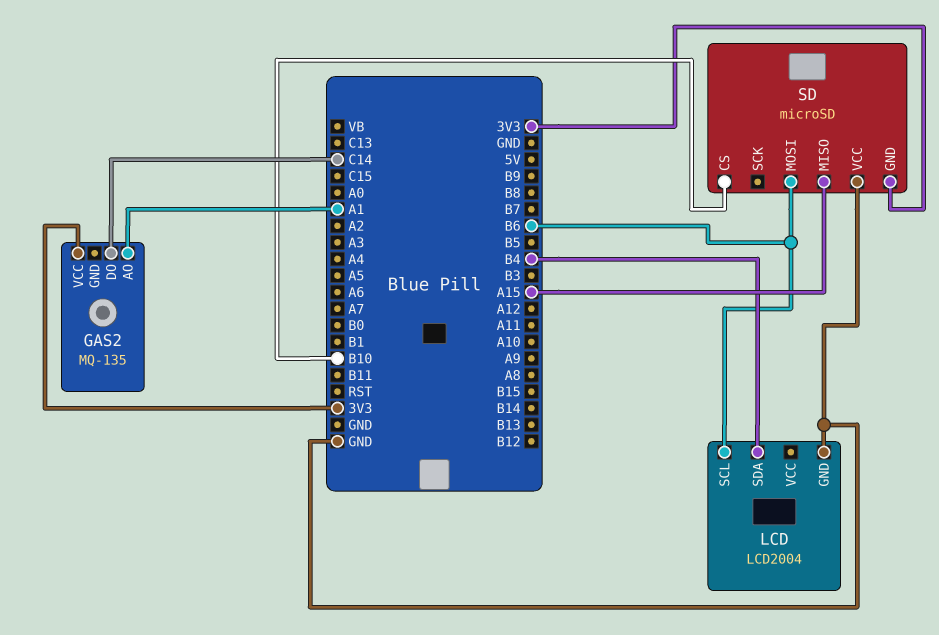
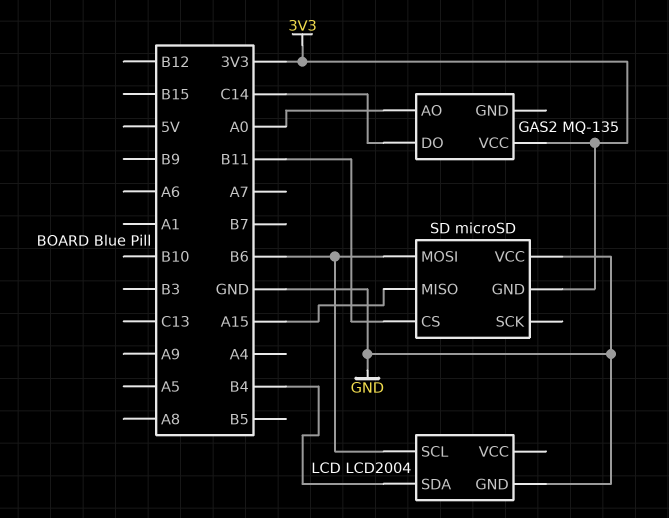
GAS2 pin AO: A1 -> A0
SD pin CS: B10 -> B11

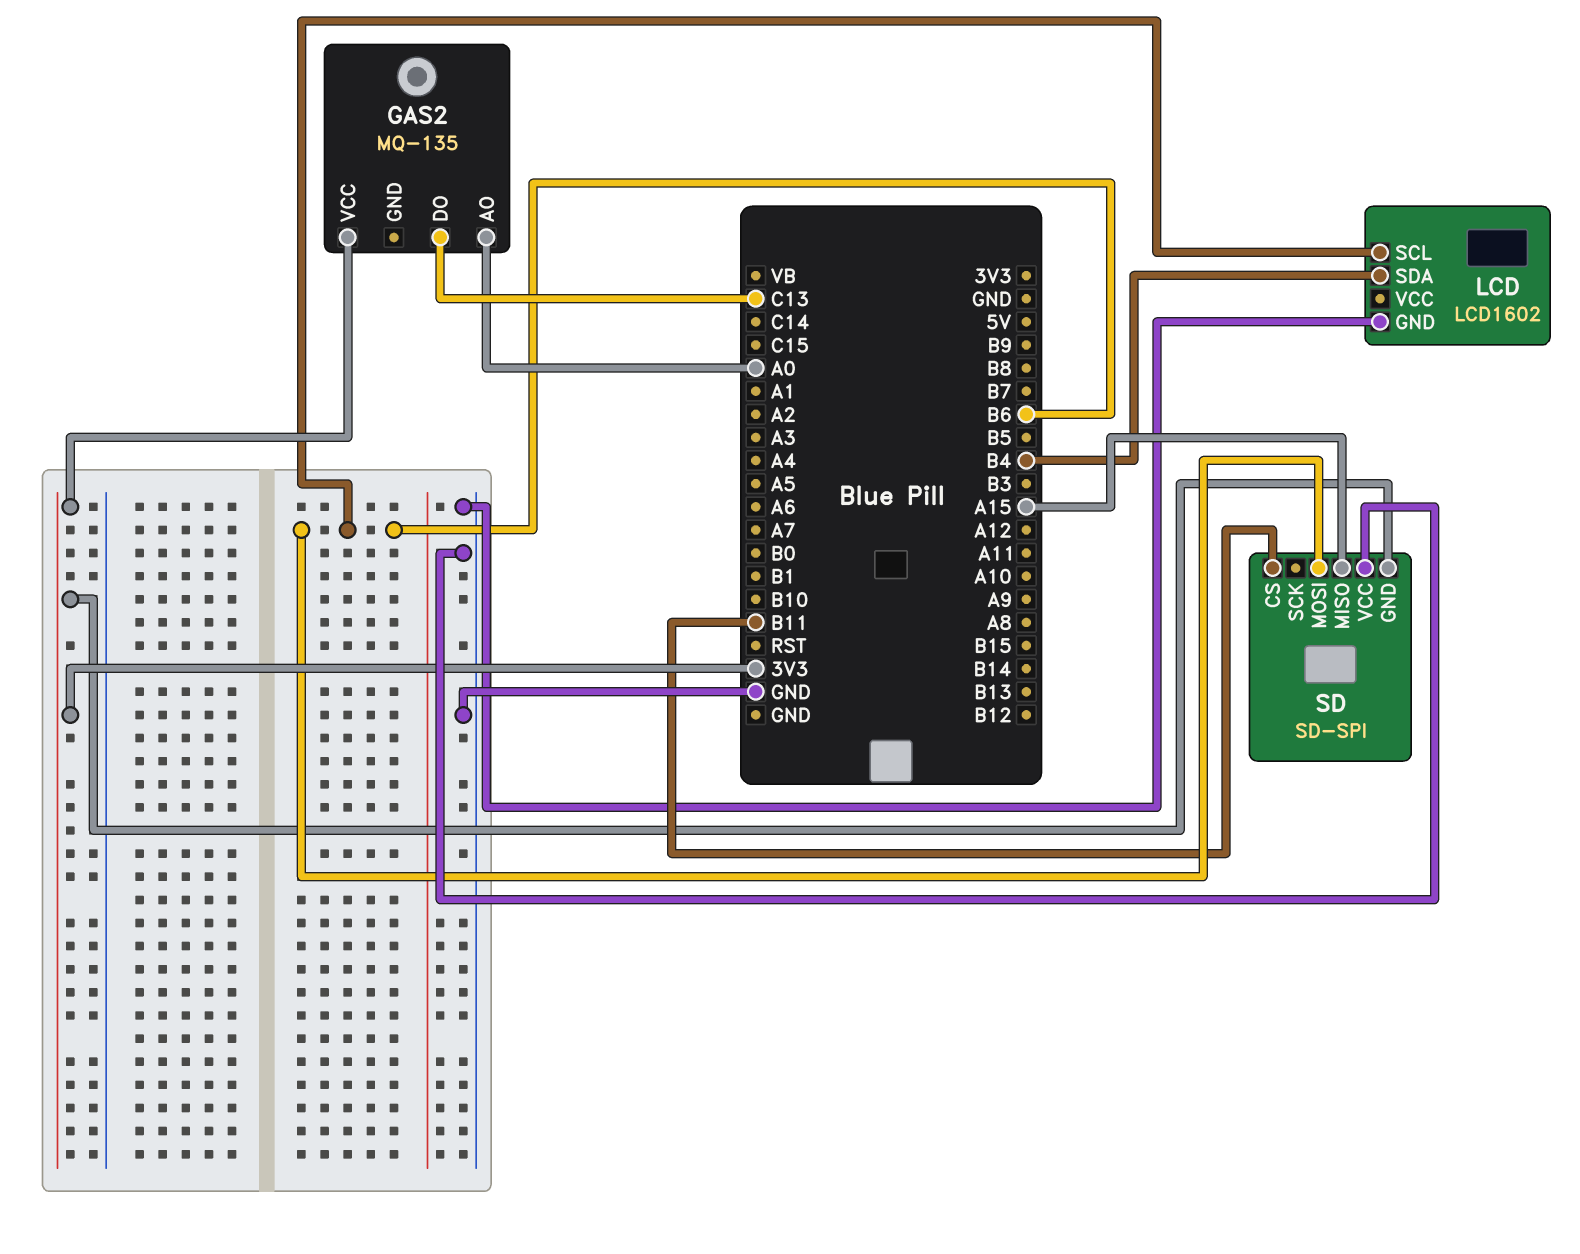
GAS2 pin DO: C14 -> C13
LCD: LCD2004 -> LCD1602
SD: microSD -> SD-SPI

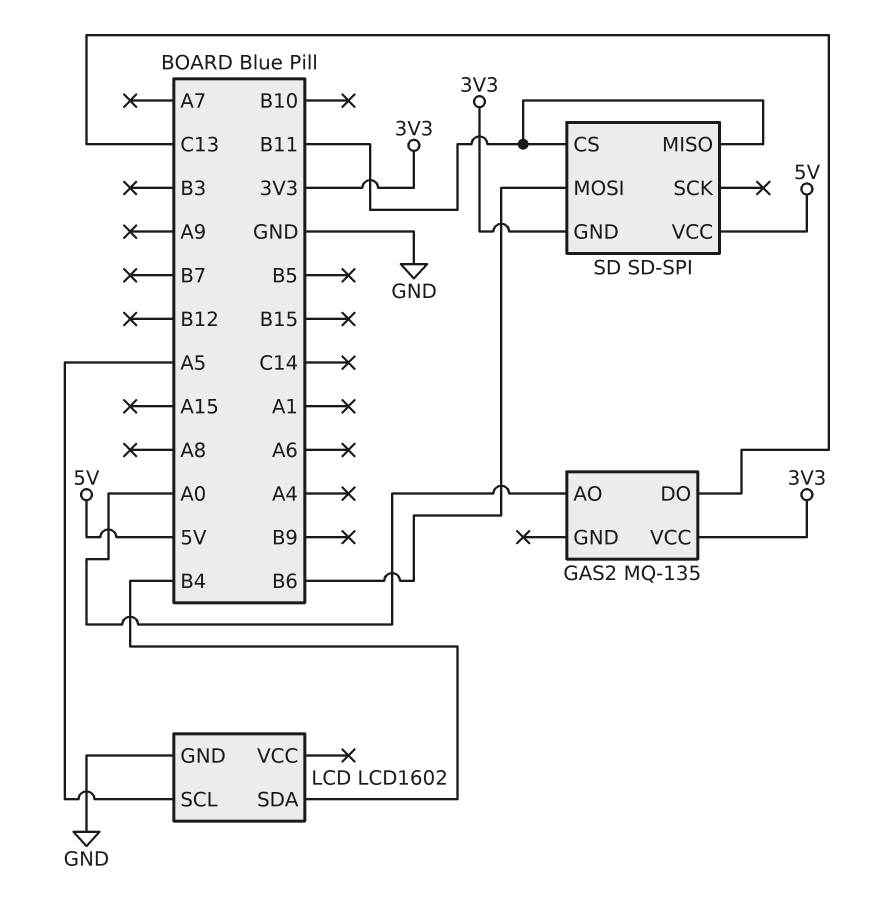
LCD pin SCL: B6 -> A5
SD pin MISO: A15 -> B11
SD pin VCC: GND -> 5V

